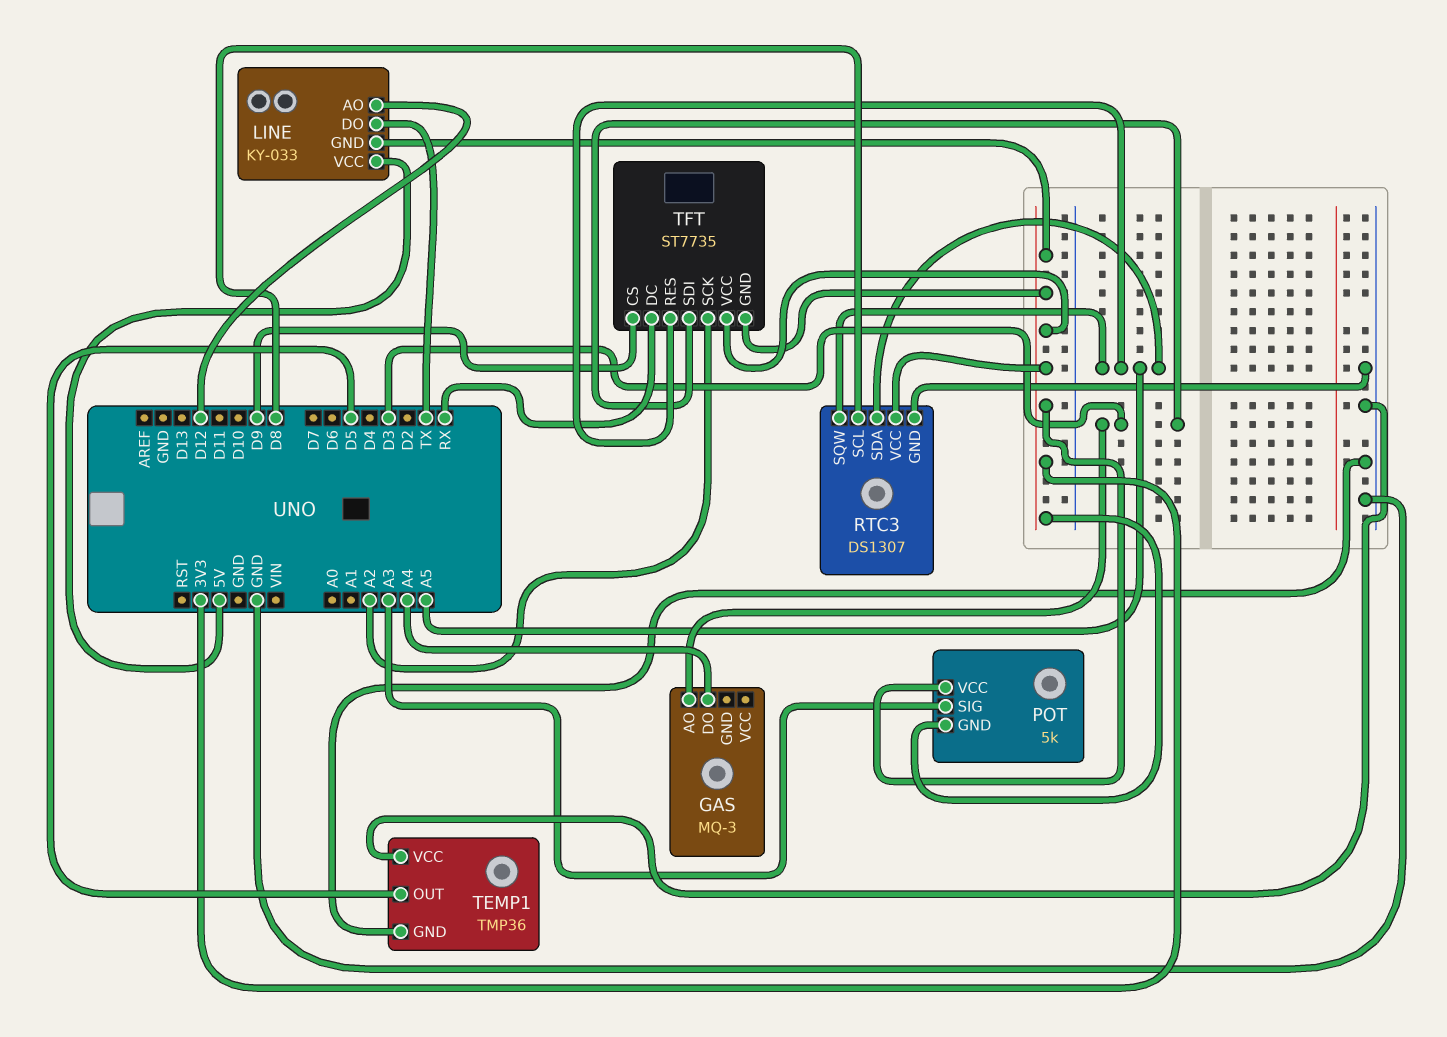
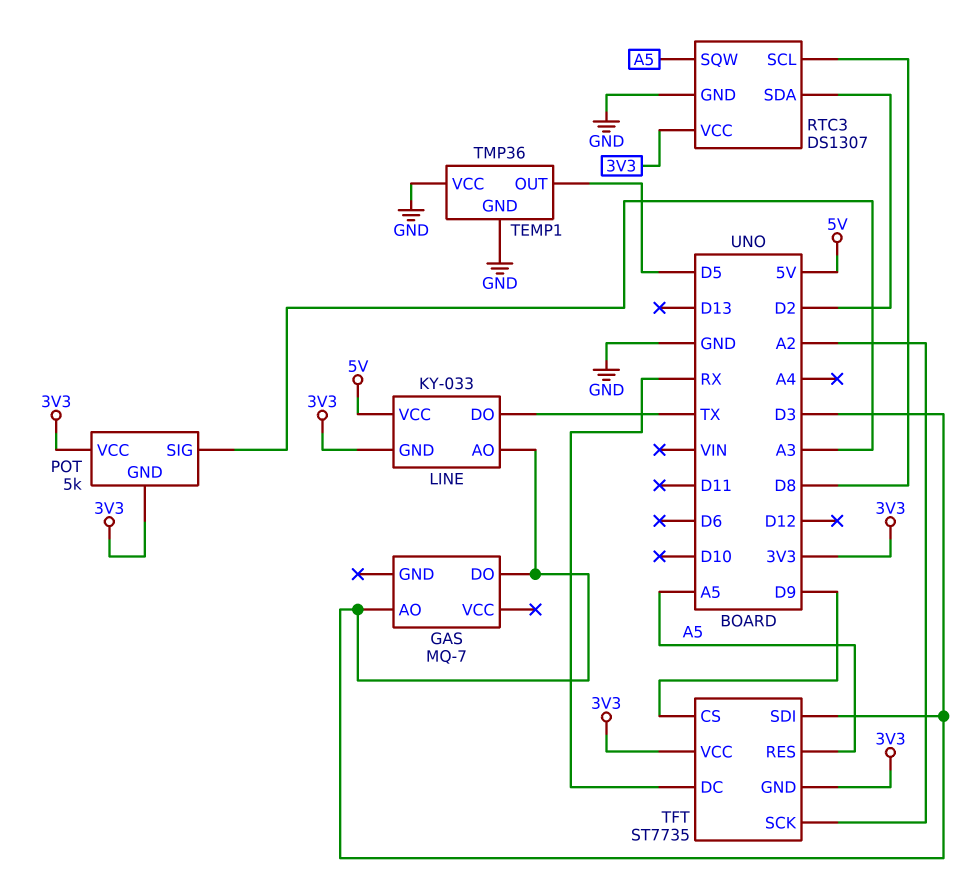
GAS: MQ-3 -> MQ-7
GAS pin DO: A4 -> D3
LINE pin AO: D12 -> D3
RTC3 pin SDA: A5 -> D2

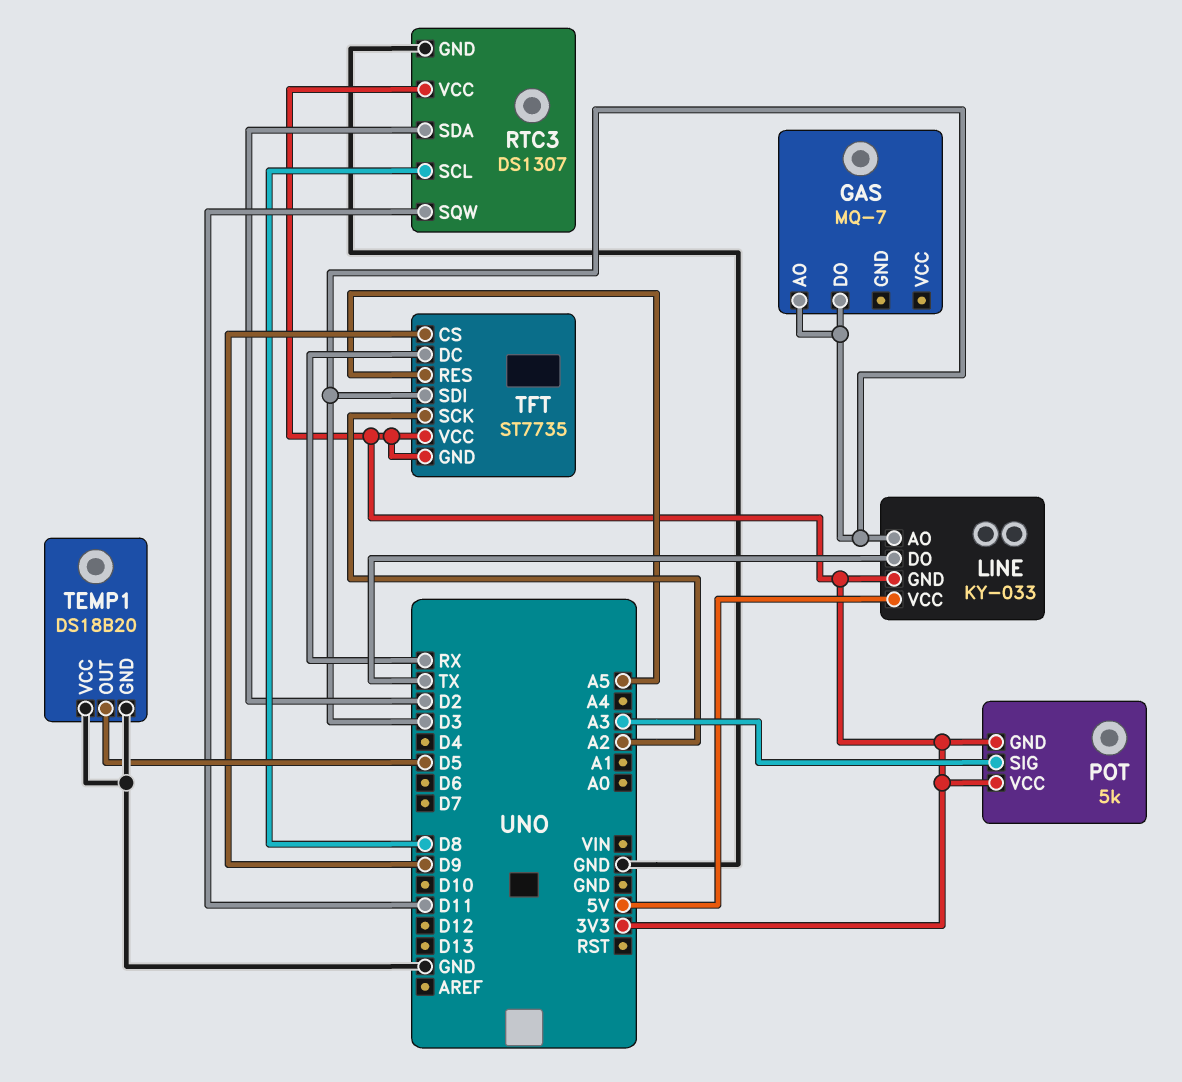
RTC3 pin SQW: A5 -> D11
TEMP1: TMP36 -> DS18B20

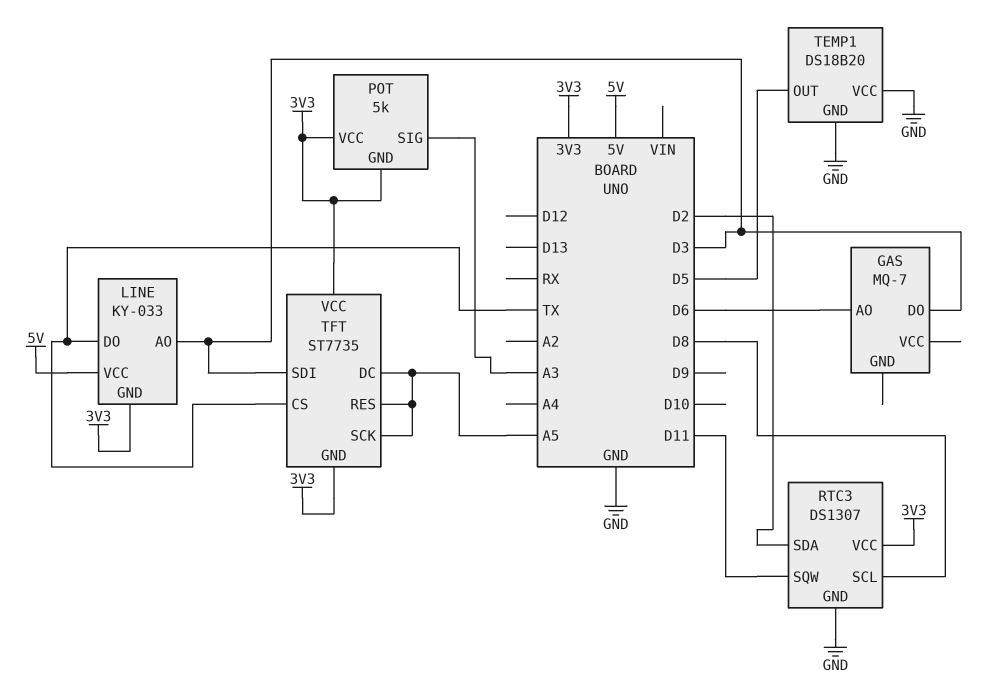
GAS pin AO: D3 -> D6
TFT pin CS: D9 -> TX
TFT pin DC: RX -> A5
TFT pin SCK: A2 -> A5

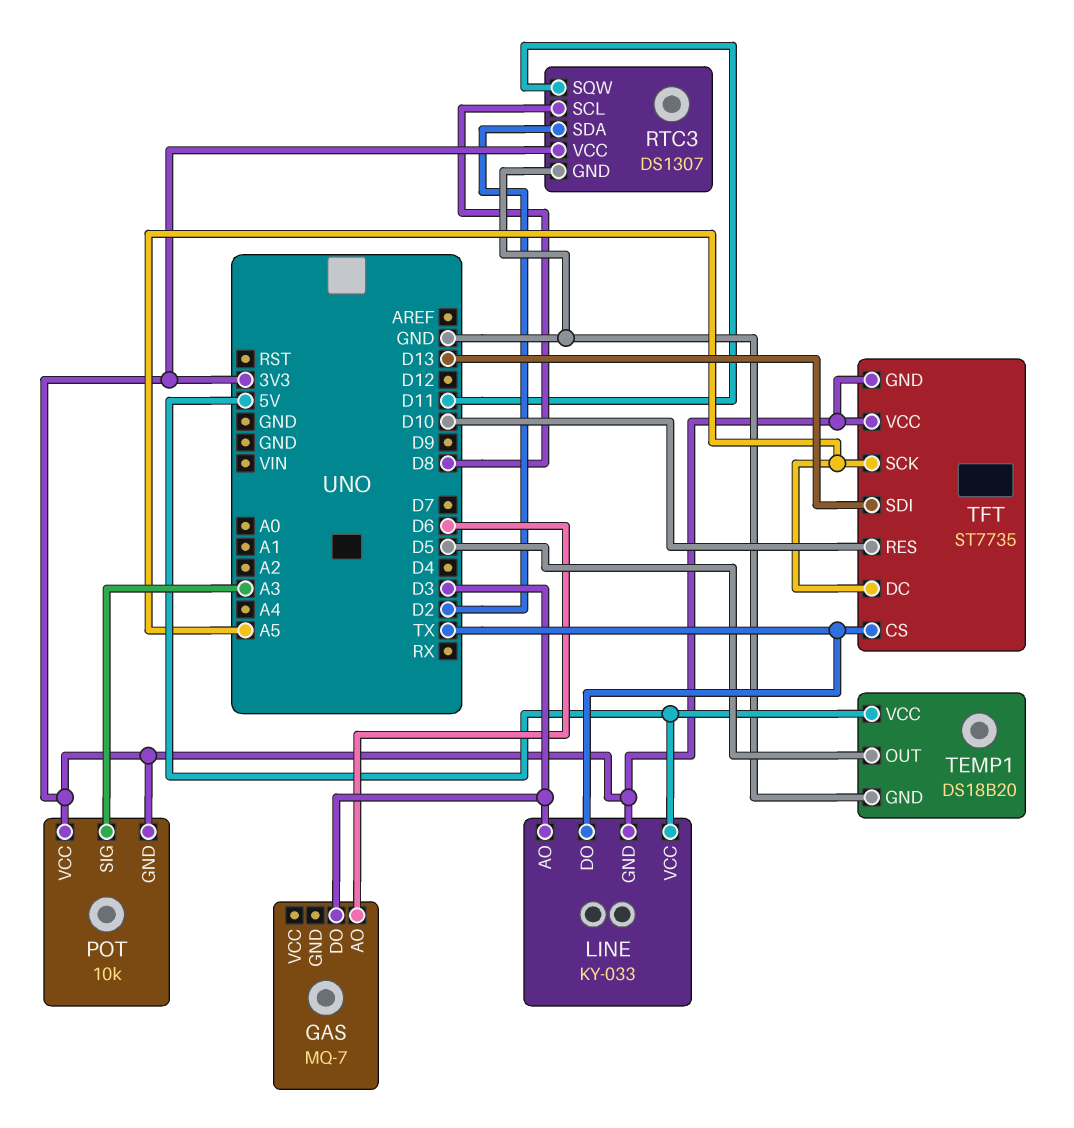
POT: 5k -> 10k
TEMP1 pin VCC: GND -> 5V
TFT pin RES: A5 -> D10
TFT pin SDI: D3 -> D13

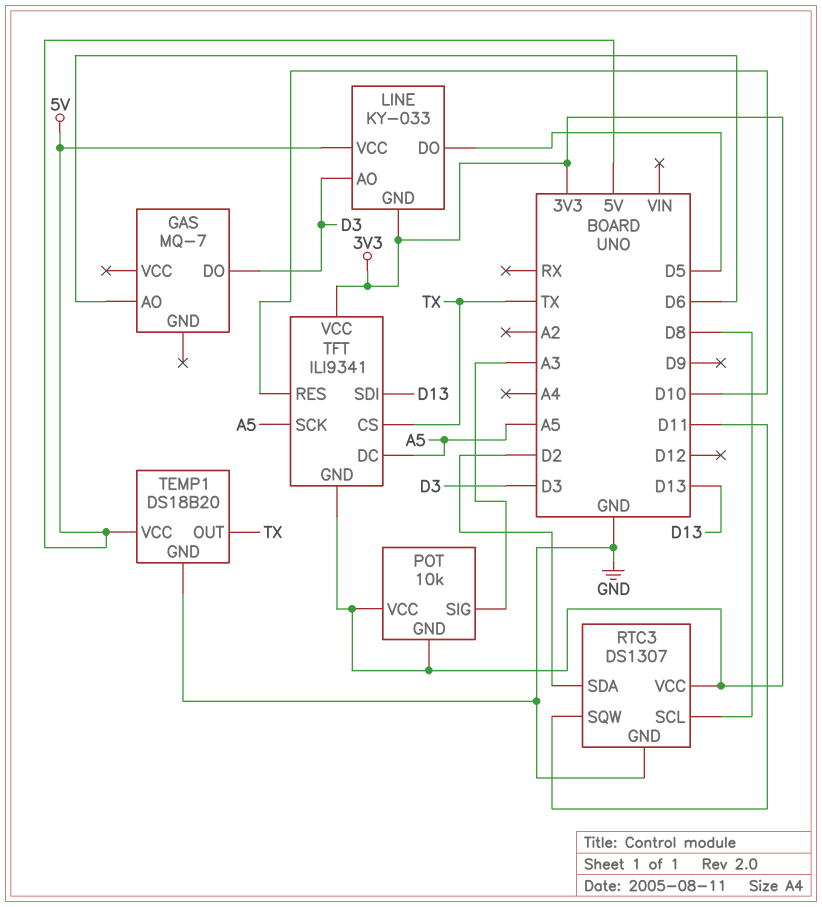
LINE pin DO: TX -> D5
TEMP1 pin OUT: D5 -> TX
TFT: ST7735 -> ILI9341

